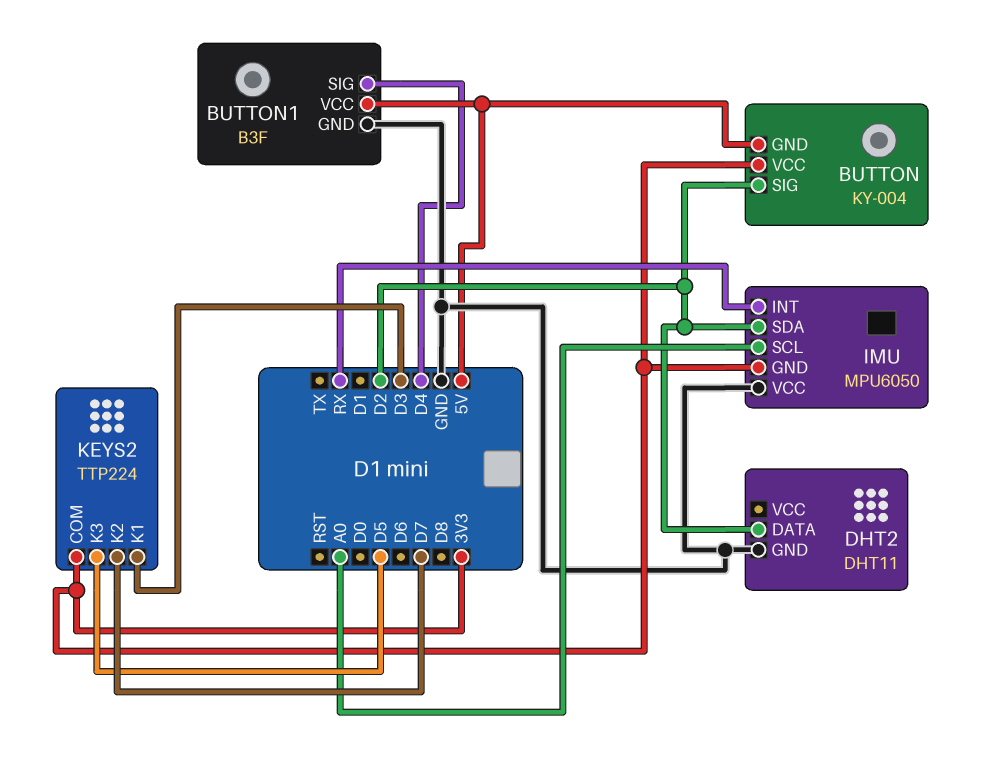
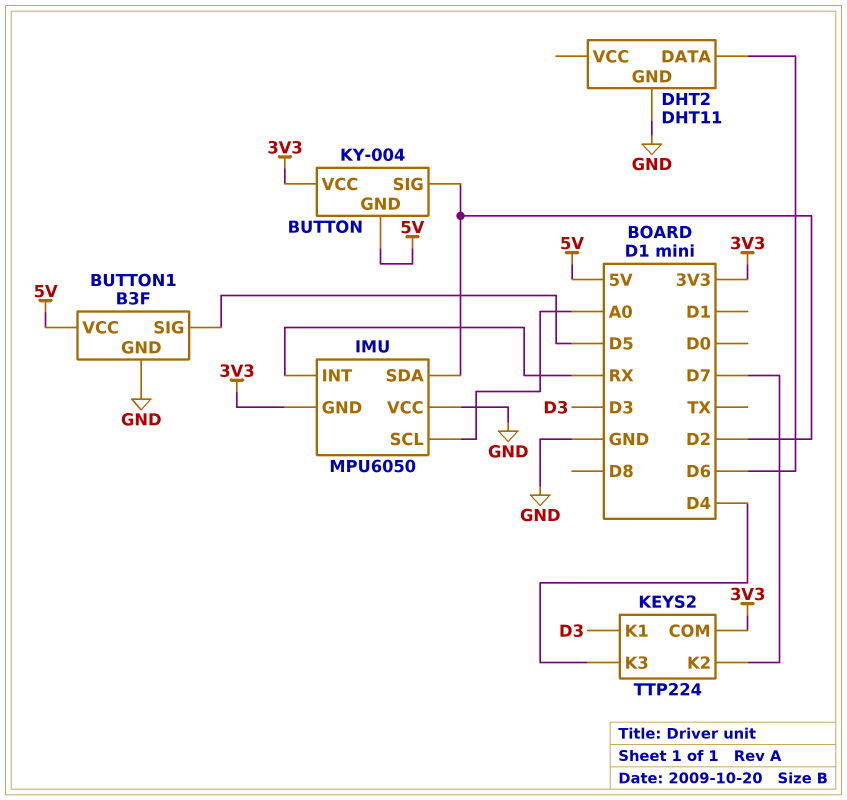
BUTTON1 pin SIG: D4 -> D5
DHT2 pin DATA: D2 -> D6
KEYS2 pin K3: D5 -> D4

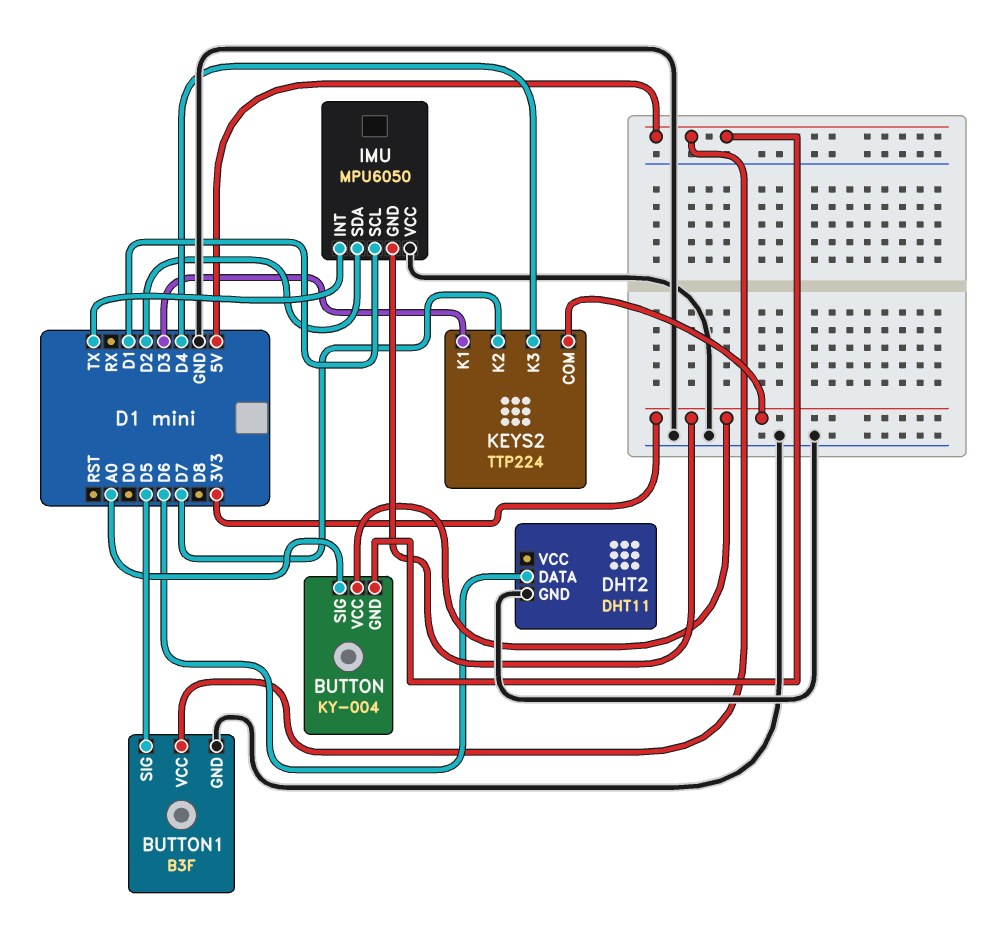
BUTTON pin SIG: D2 -> A0
IMU pin INT: RX -> TX
IMU pin SCL: A0 -> D1

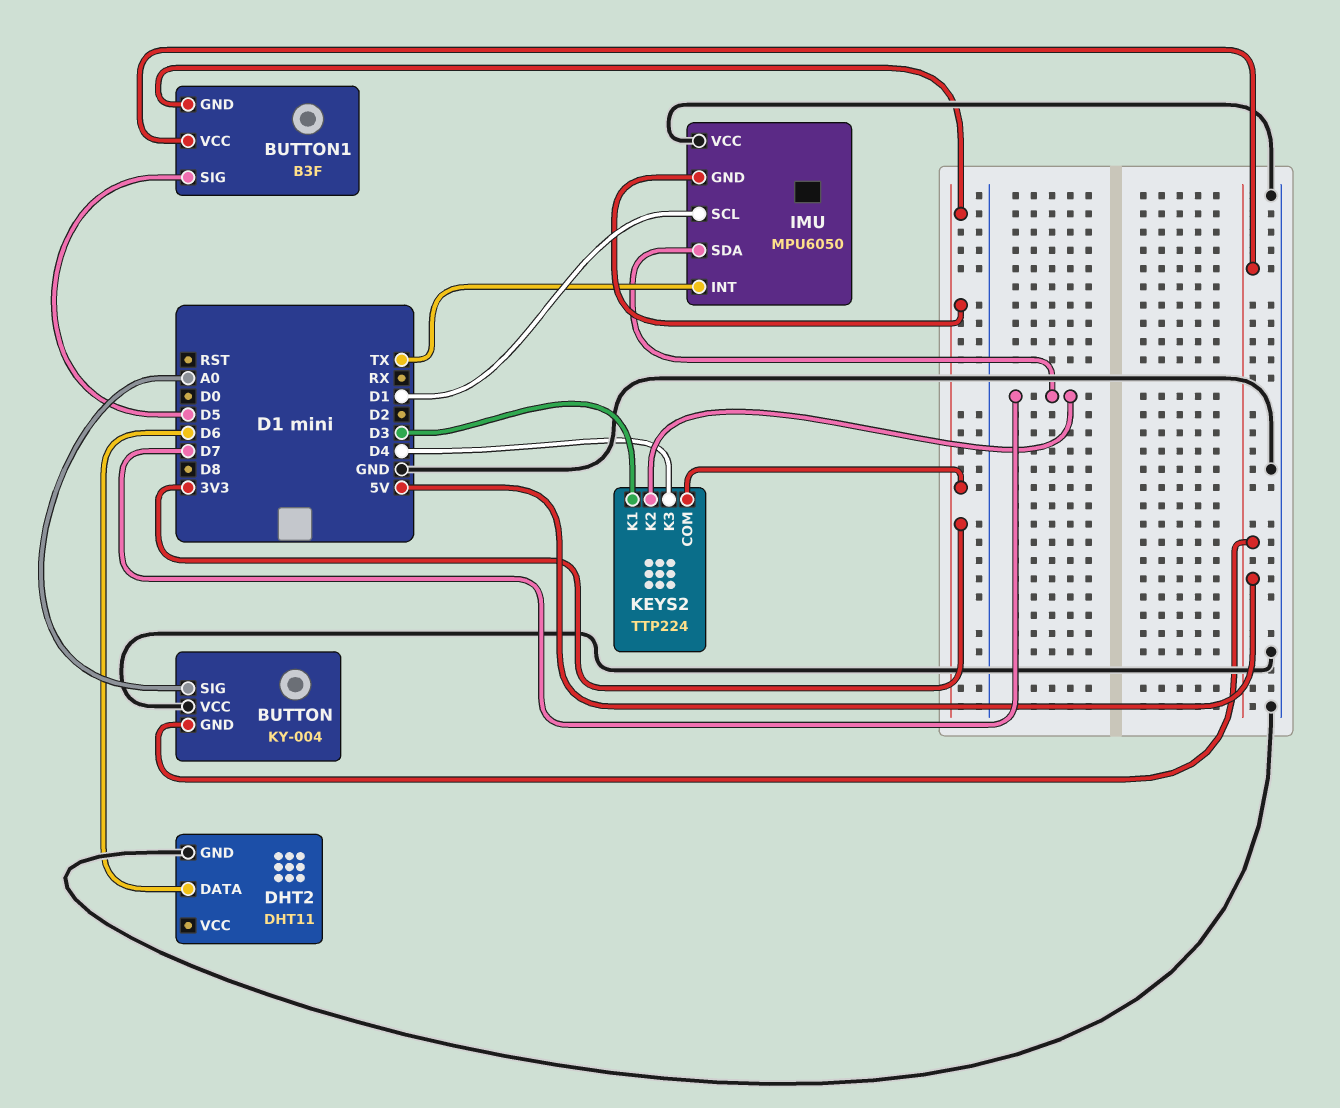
BUTTON pin VCC: 3V3 -> GND
BUTTON1 pin GND: GND -> 3V3
IMU pin SDA: D2 -> D7

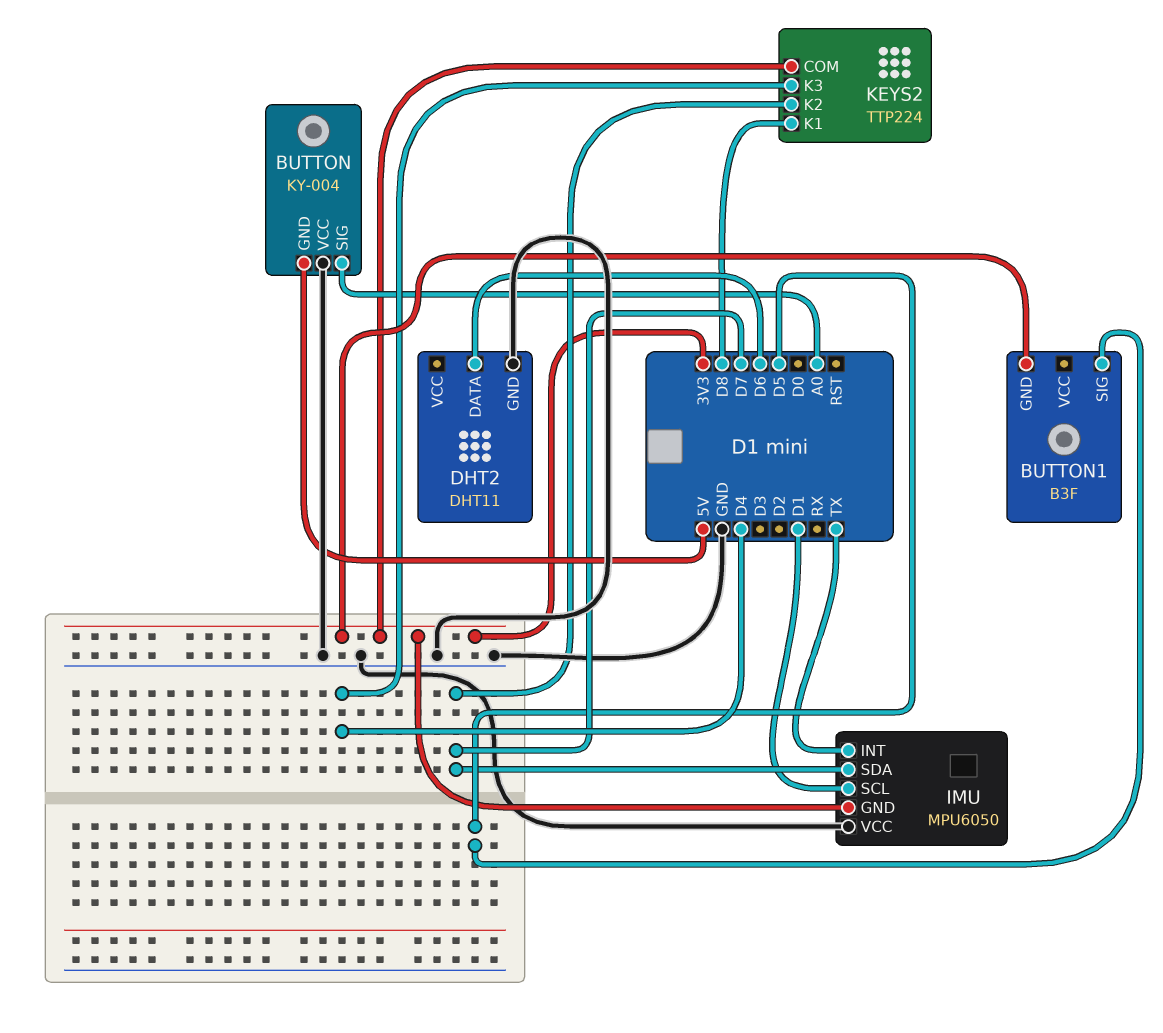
BUTTON1 pin VCC: 5V -> none
KEYS2 pin K1: D3 -> D8

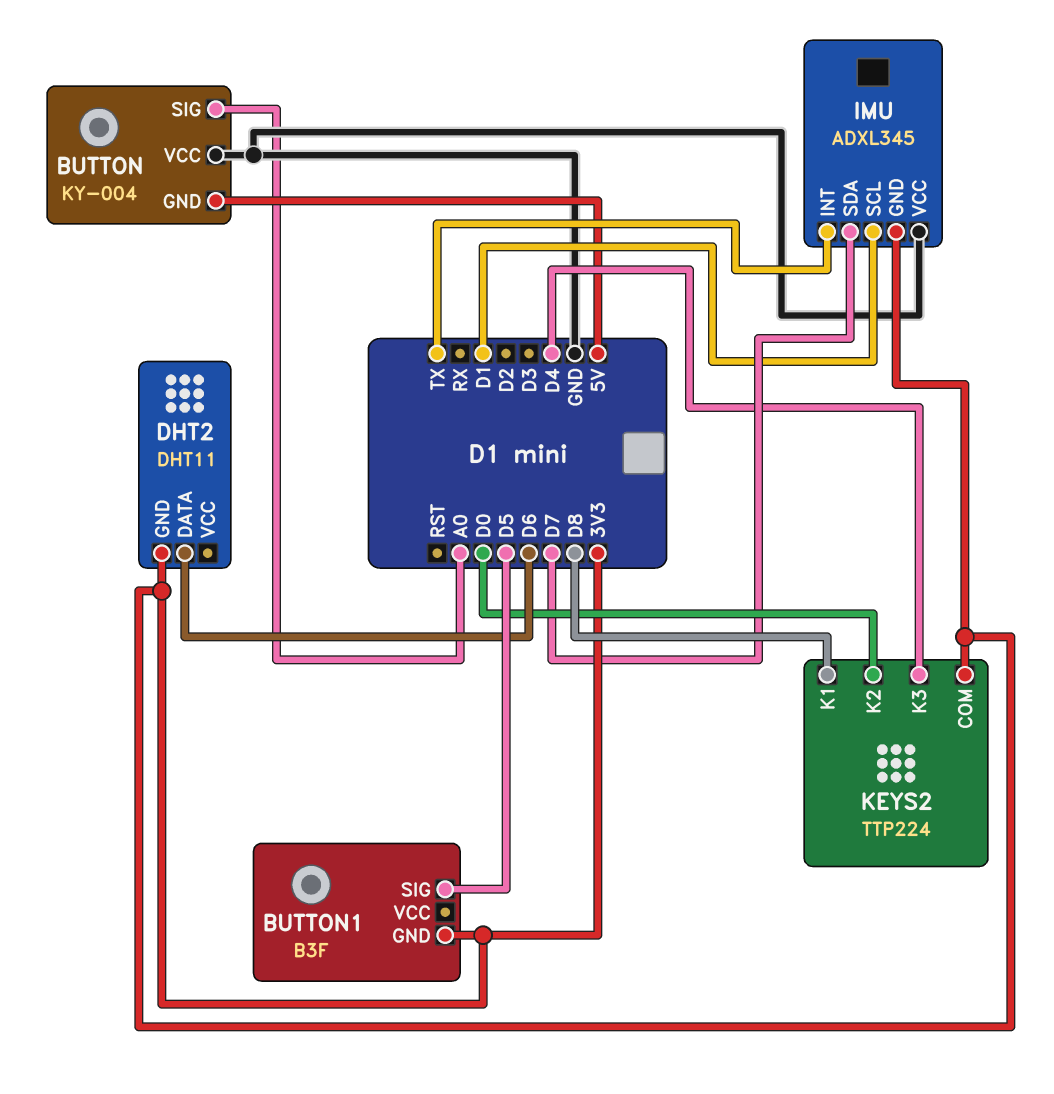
DHT2 pin GND: GND -> 3V3
IMU: MPU6050 -> ADXL345
KEYS2 pin K2: D7 -> D0

